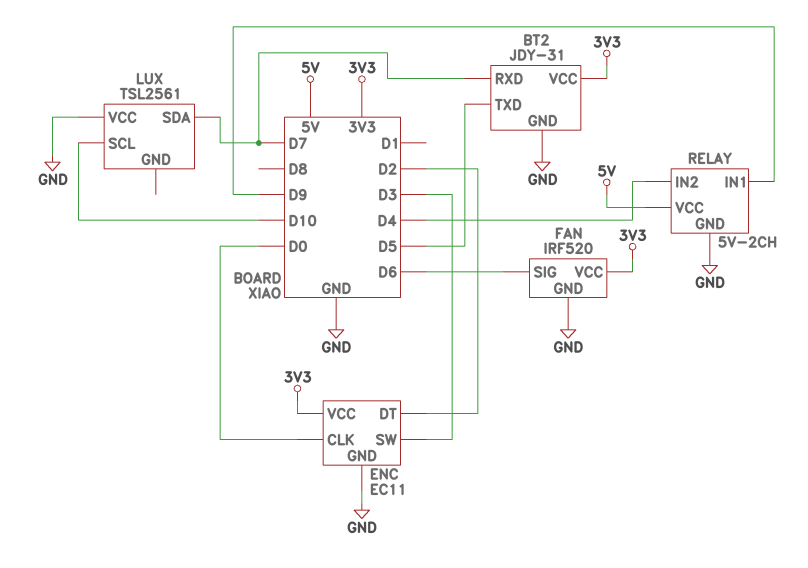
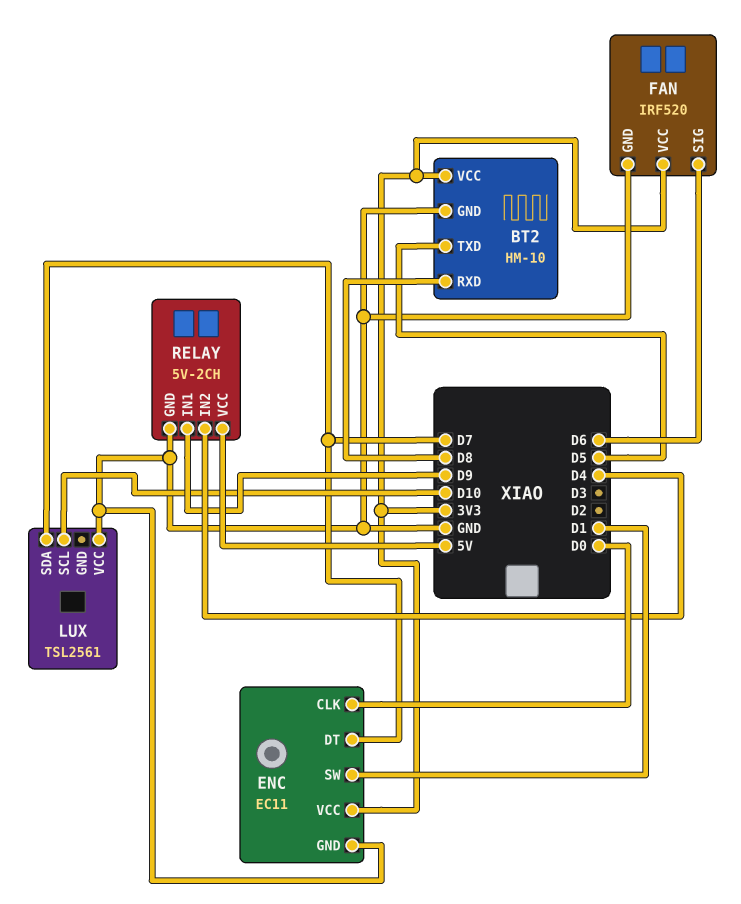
BT2: JDY-31 -> HM-10
BT2 pin RXD: D7 -> D8
ENC pin DT: D2 -> D7
ENC pin SW: D3 -> D1

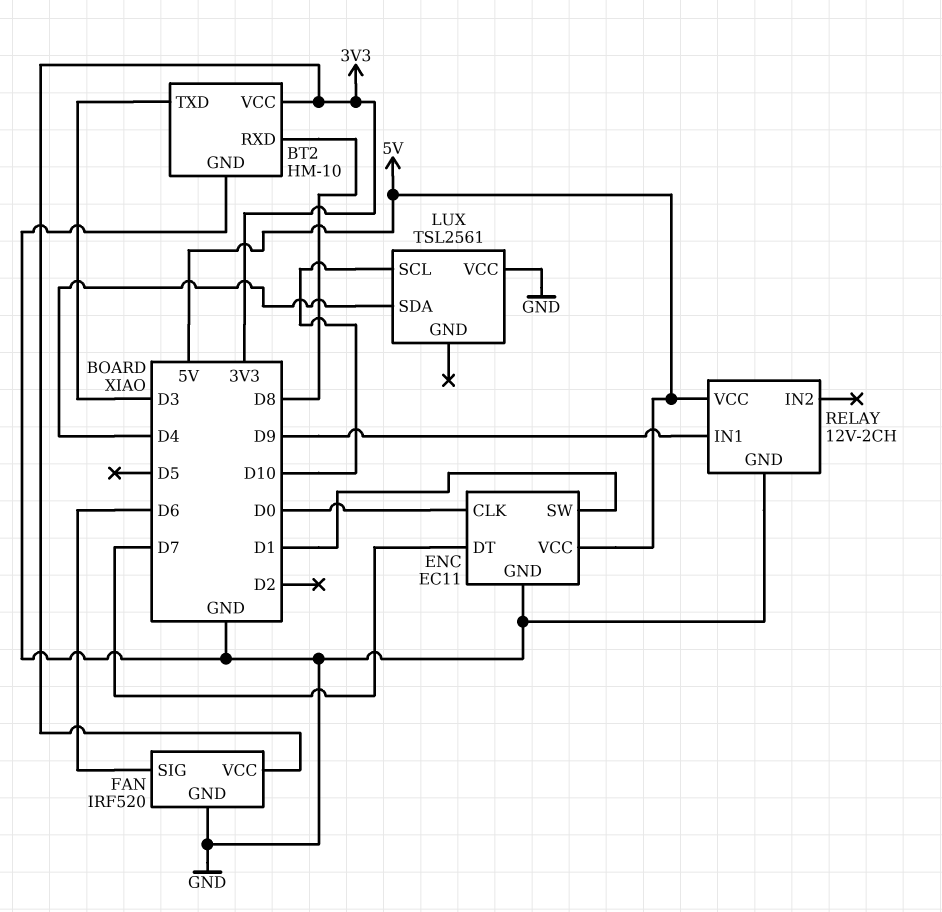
BT2 pin TXD: D5 -> D3
ENC pin VCC: 3V3 -> 5V
LUX pin SDA: D7 -> D4
RELAY: 5V-2CH -> 12V-2CH
RELAY pin IN2: D4 -> none

